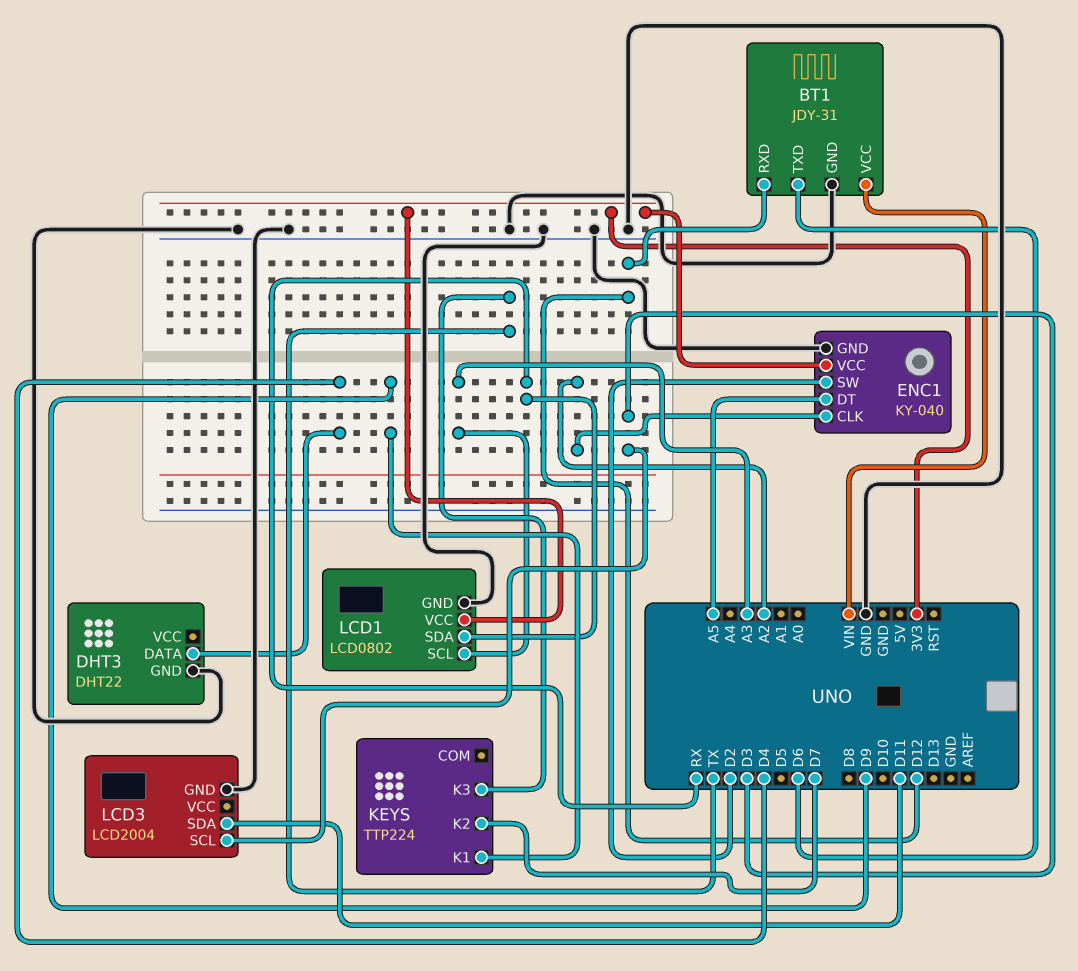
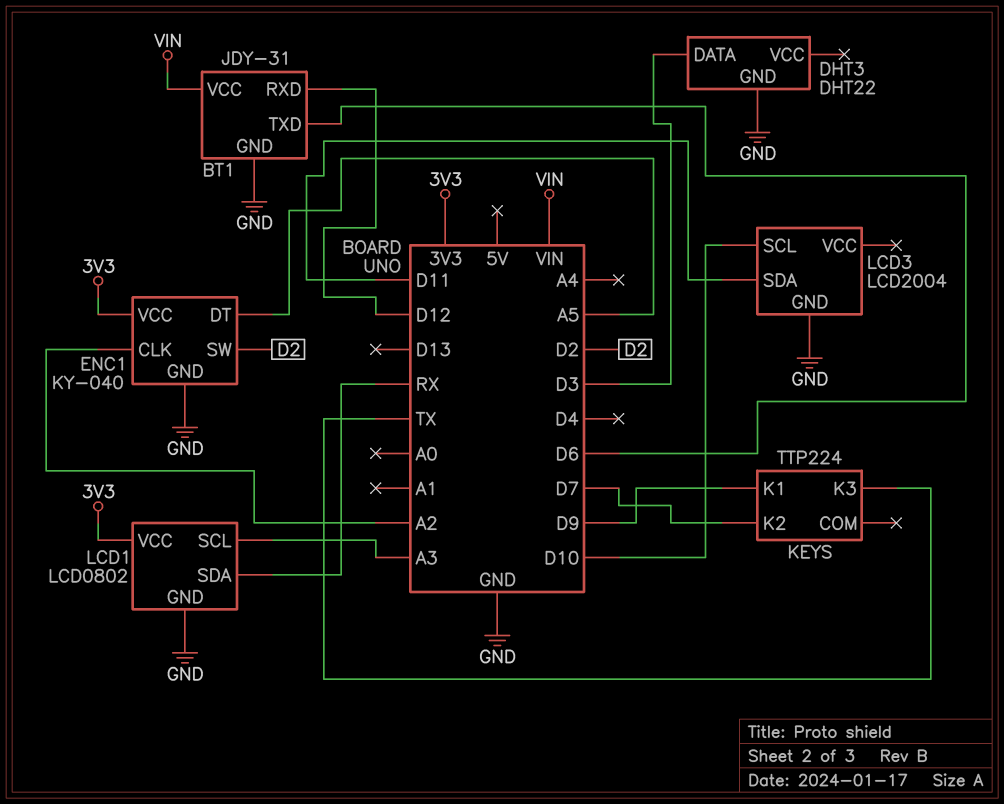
DHT3 pin DATA: D4 -> D3
LCD3 pin SCL: D3 -> D10

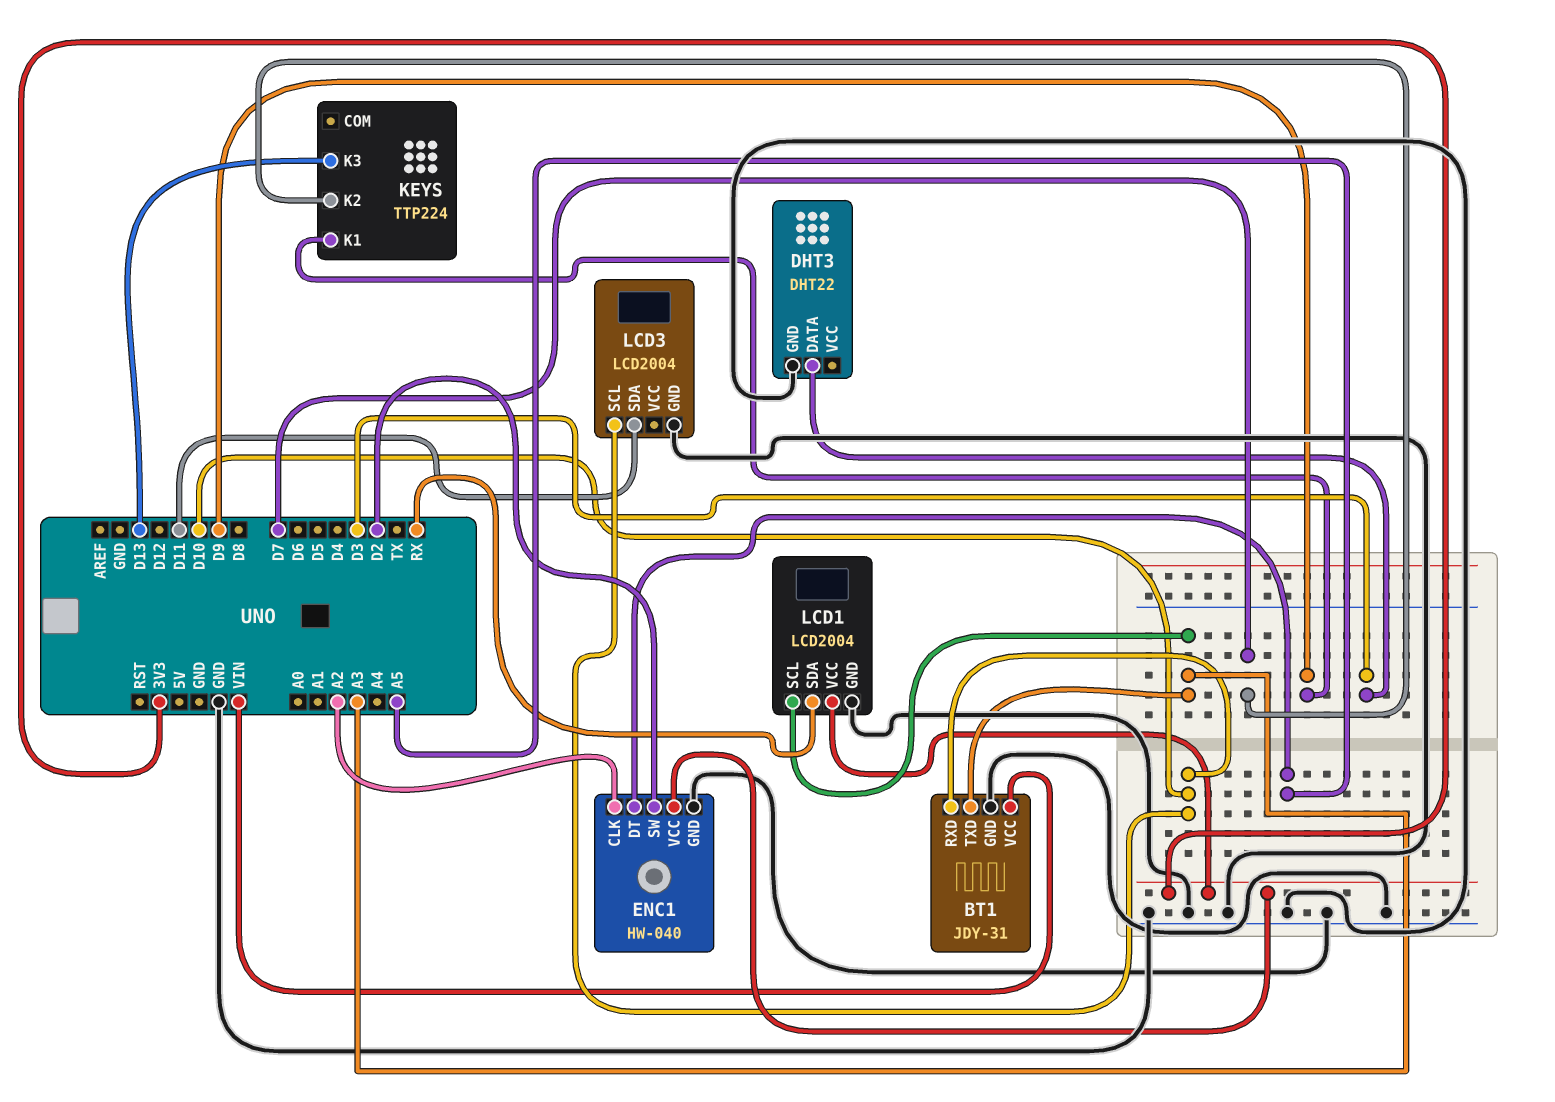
BT1 pin RXD: D12 -> D10
BT1 pin TXD: D6 -> A3
ENC1: KY-040 -> HW-040
KEYS pin K3: TX -> D13
LCD1: LCD0802 -> LCD2004

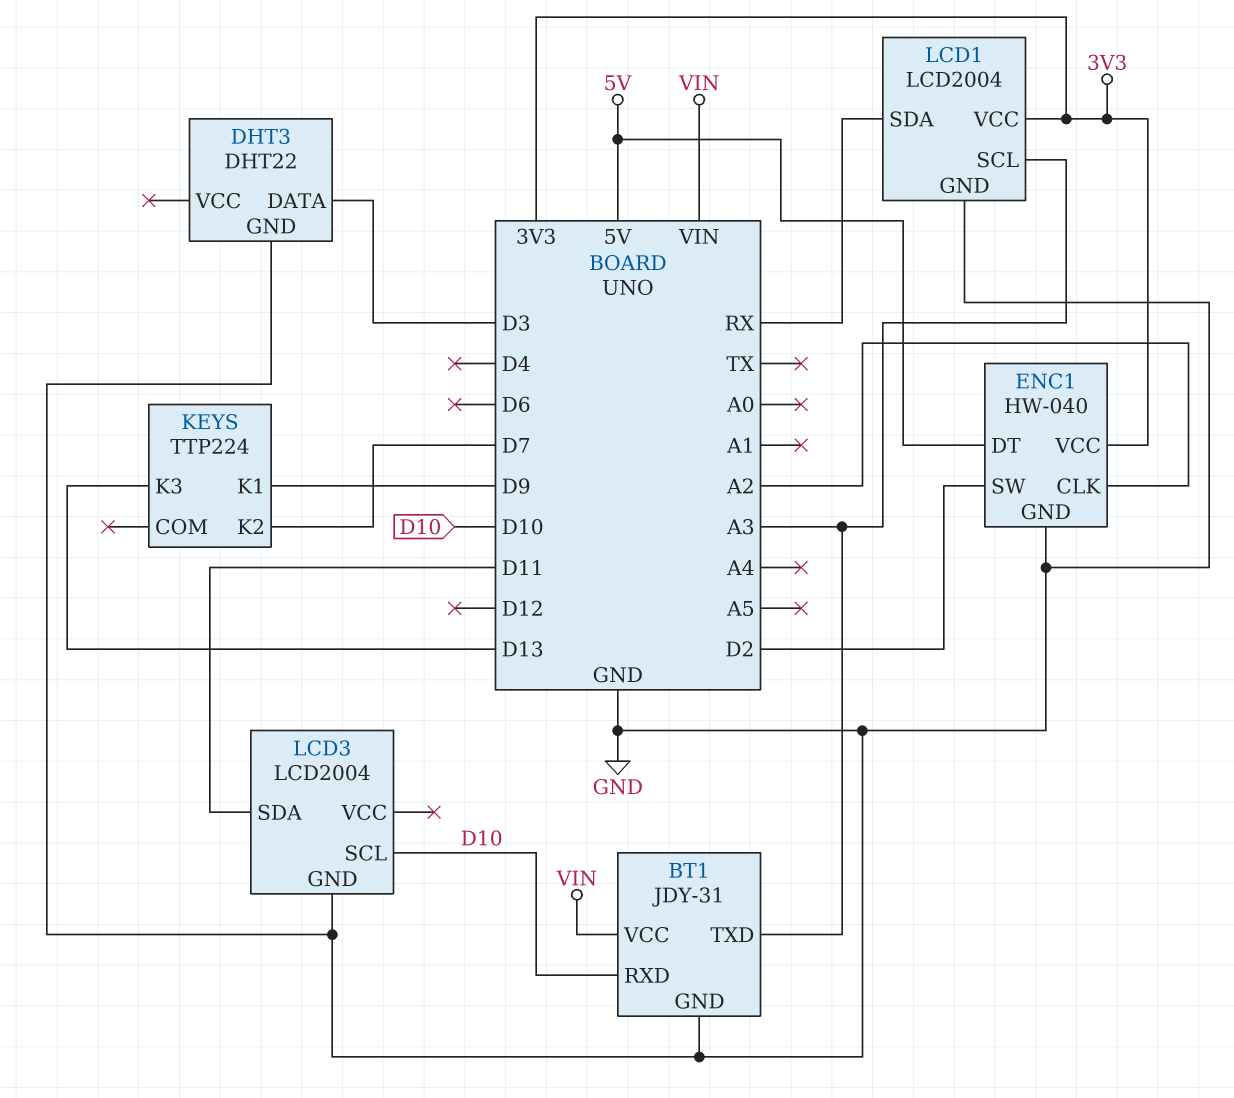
ENC1 pin DT: A5 -> 5V

